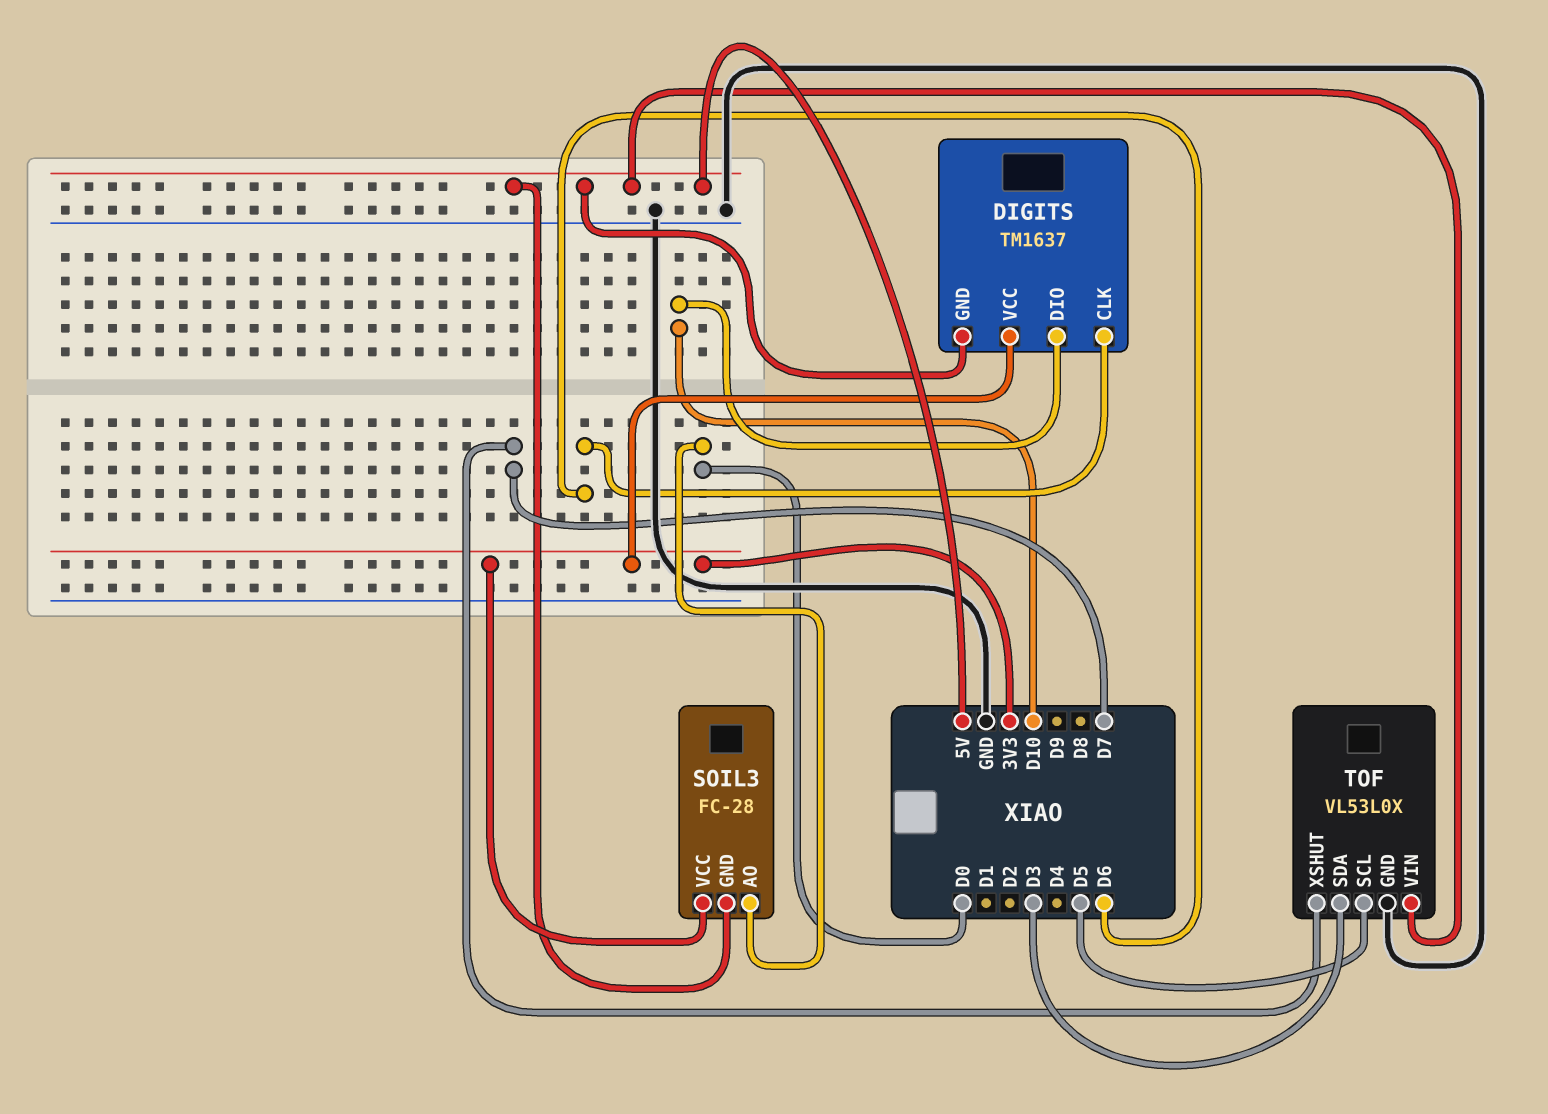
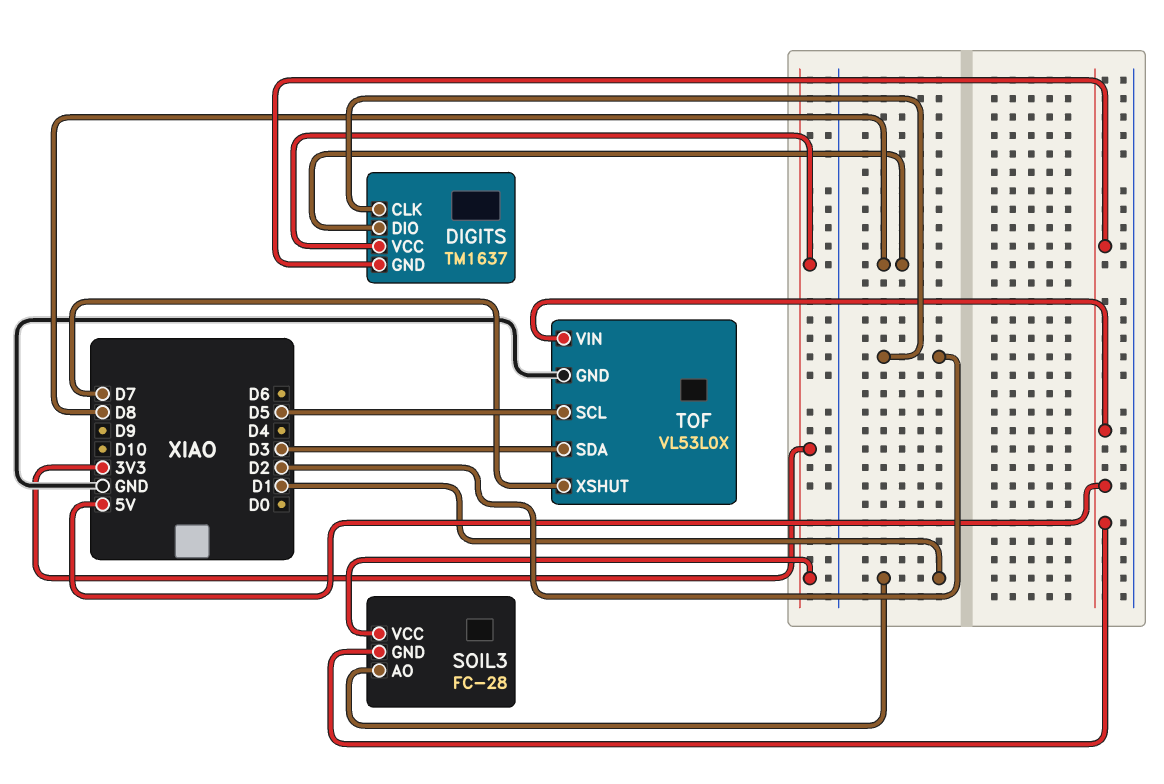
DIGITS pin CLK: D6 -> D2
DIGITS pin DIO: D10 -> D8
SOIL3 pin AO: D0 -> D1

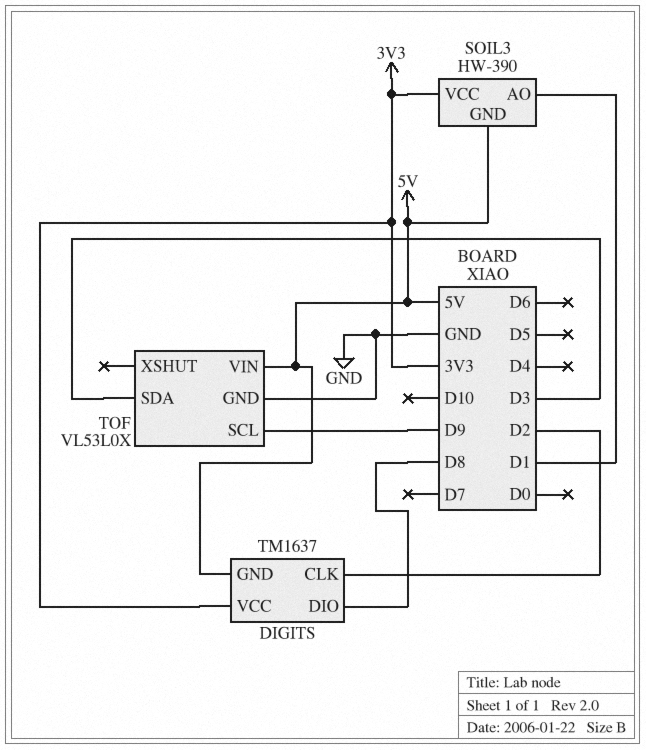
SOIL3: FC-28 -> HW-390
TOF pin SCL: D5 -> D9
TOF pin XSHUT: D7 -> none

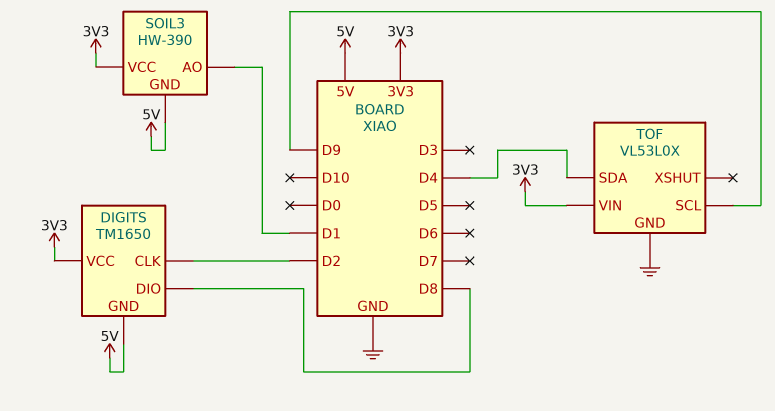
DIGITS: TM1637 -> TM1650
TOF pin SDA: D3 -> D4
TOF pin VIN: 5V -> 3V3

